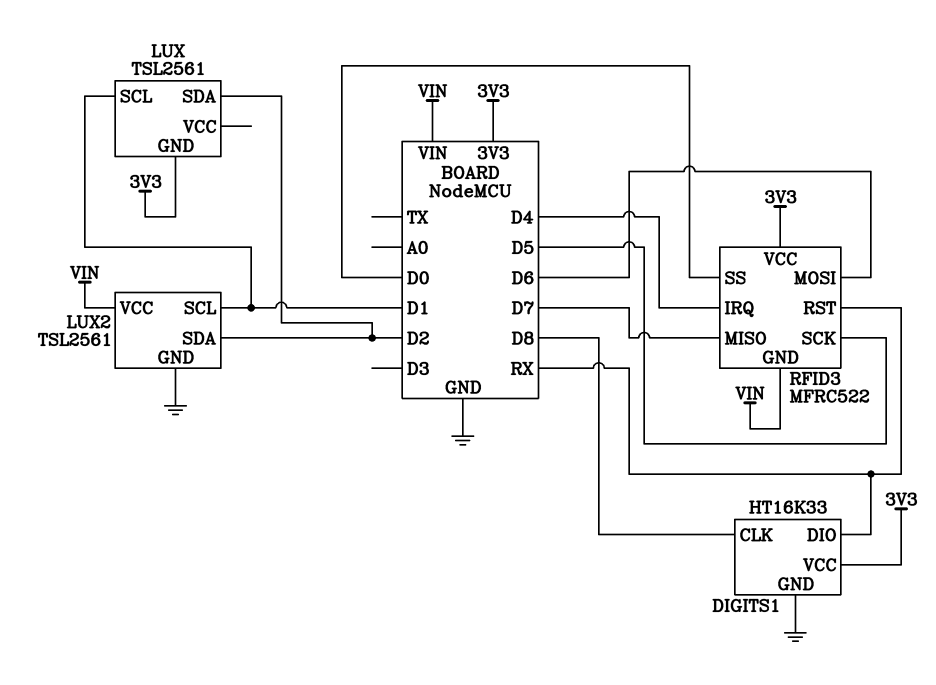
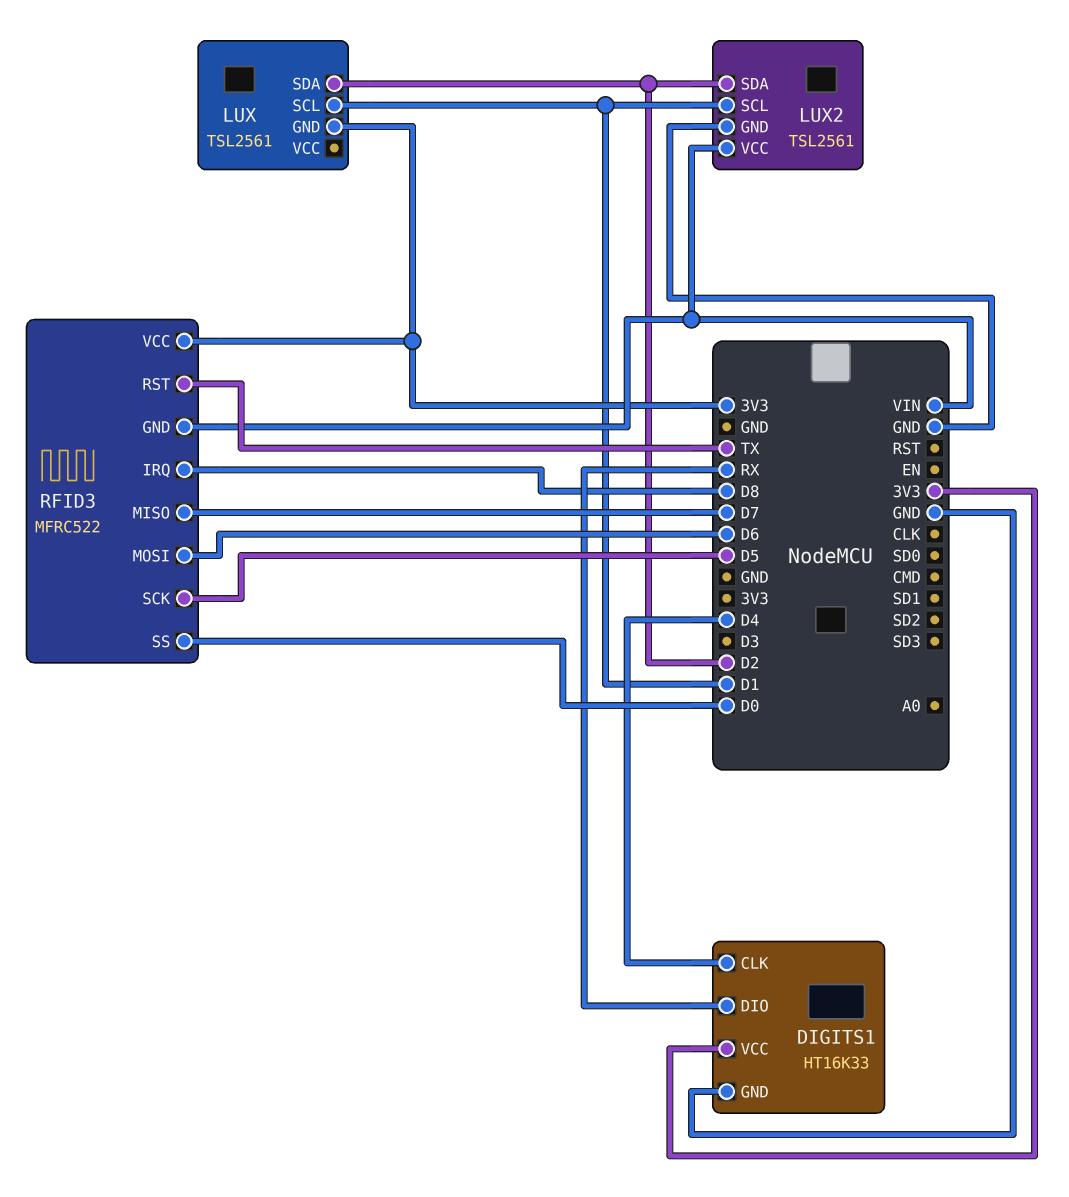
DIGITS1 pin CLK: D8 -> D4
RFID3 pin IRQ: D4 -> D8
RFID3 pin RST: RX -> TX

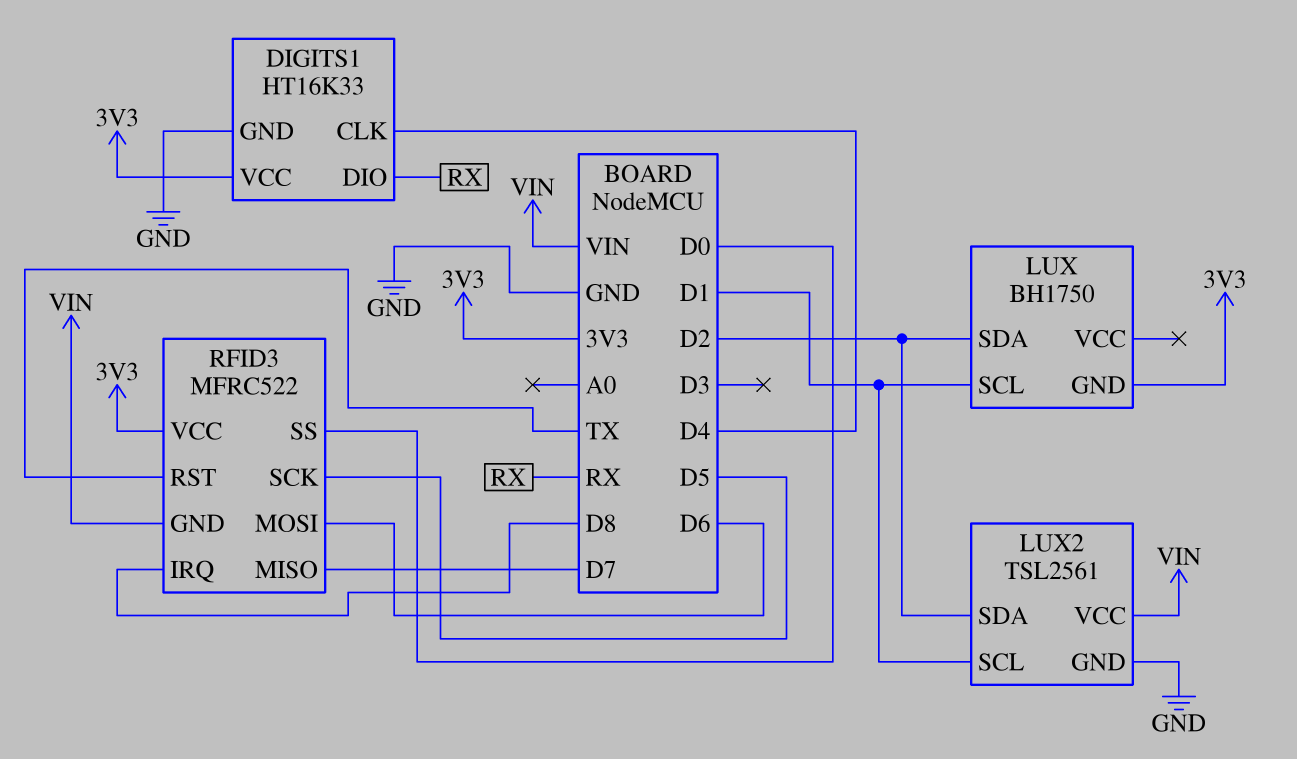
LUX: TSL2561 -> BH1750

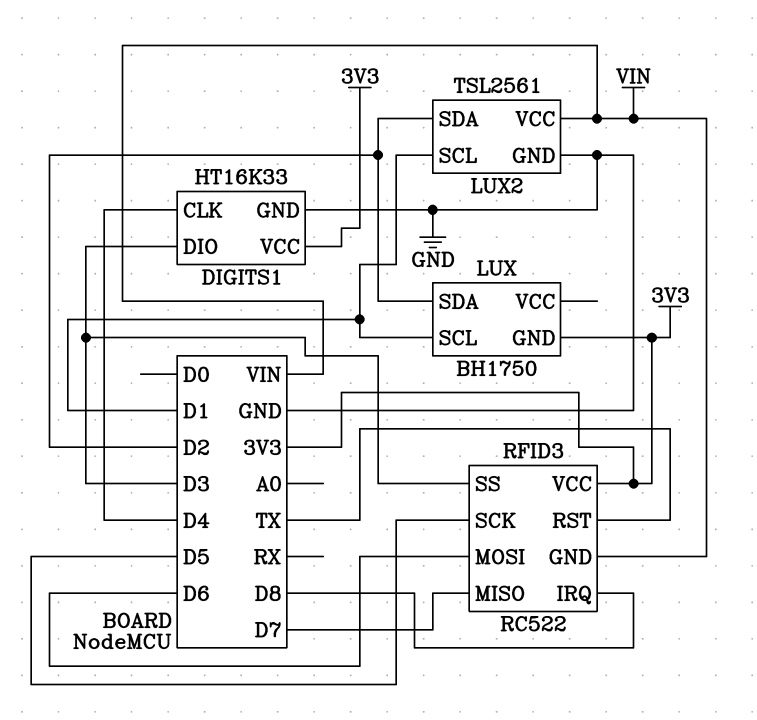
DIGITS1 pin DIO: RX -> D3
RFID3: MFRC522 -> RC522
RFID3 pin SS: D0 -> D3

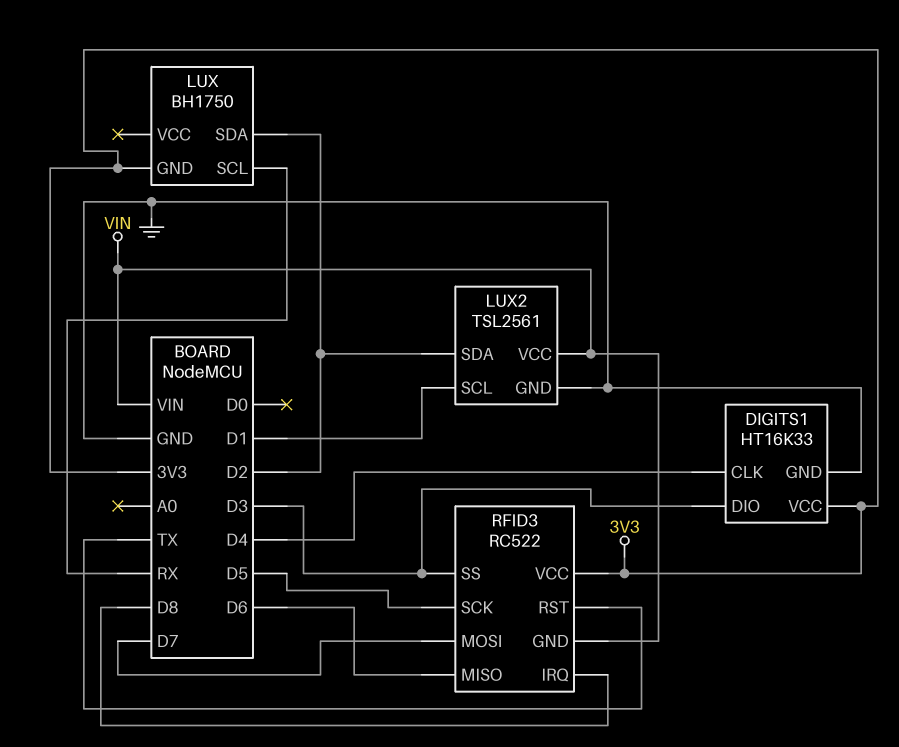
LUX pin SCL: D1 -> RX
RFID3 pin MISO: D7 -> D6
RFID3 pin MOSI: D6 -> D7

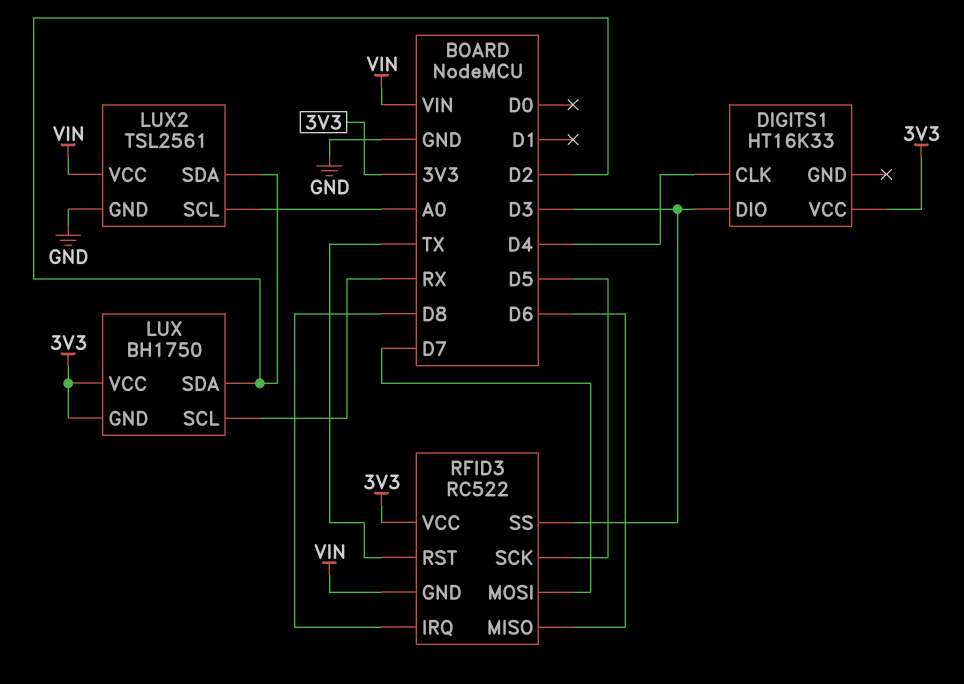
DIGITS1 pin GND: GND -> none
LUX pin VCC: none -> 3V3
LUX2 pin SCL: D1 -> A0

